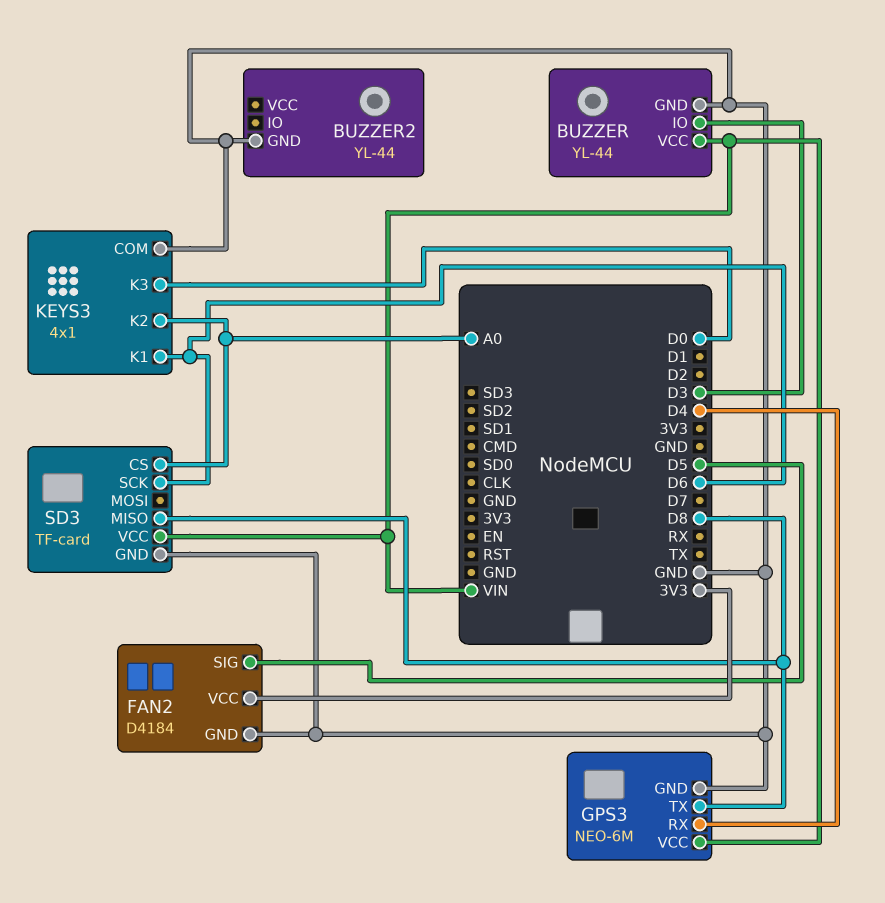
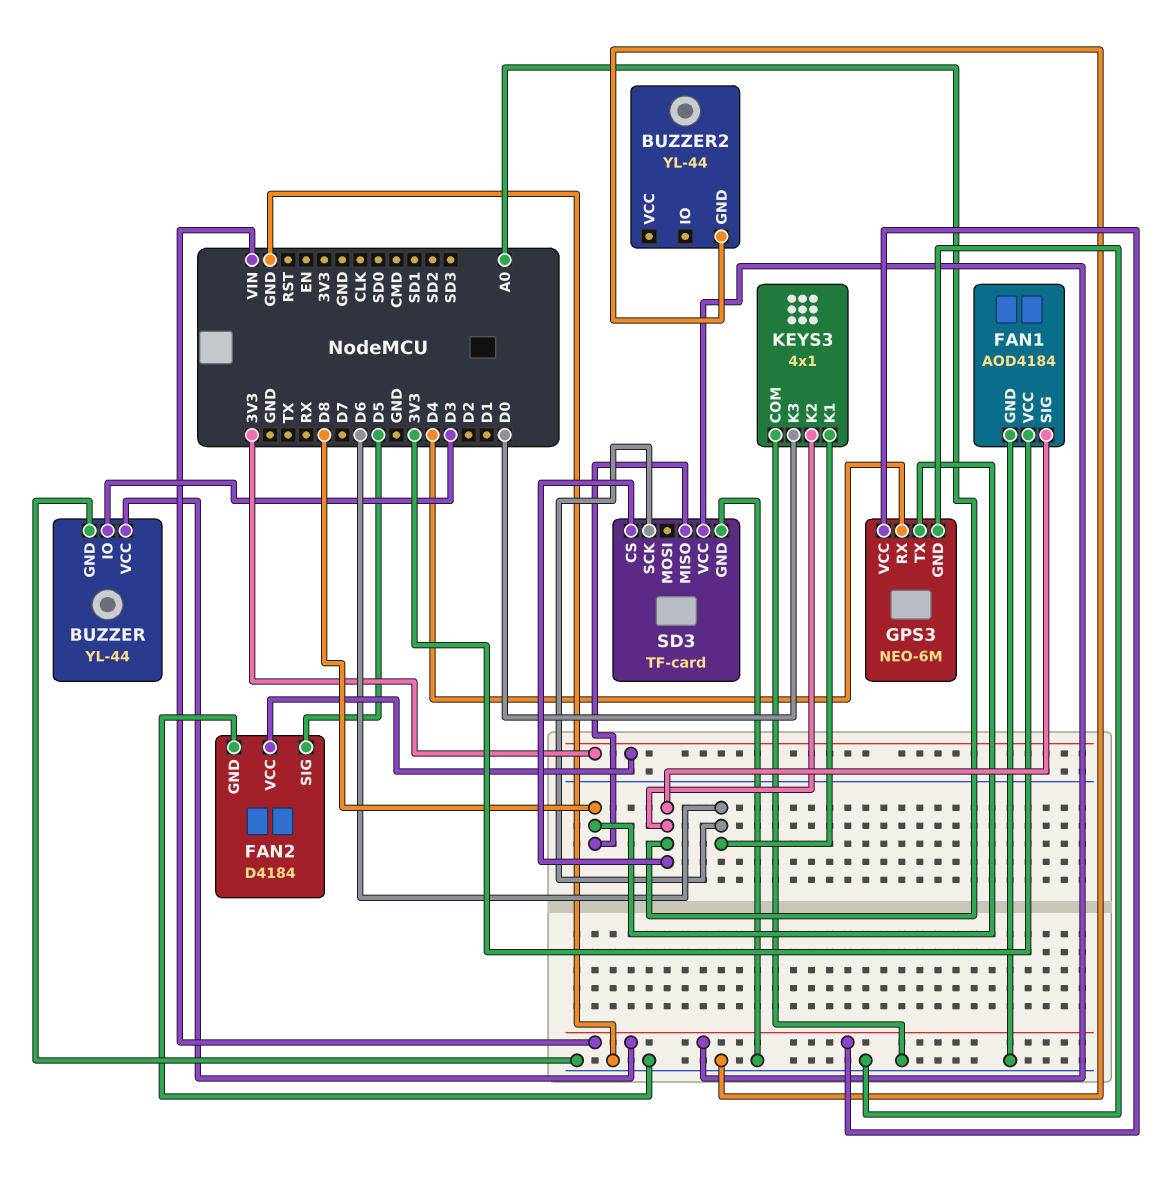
FAN1: none -> AOD4184
FAN1 pin GND: none -> GND
FAN1 pin SIG: none -> A0
FAN1 pin VCC: none -> 3V3

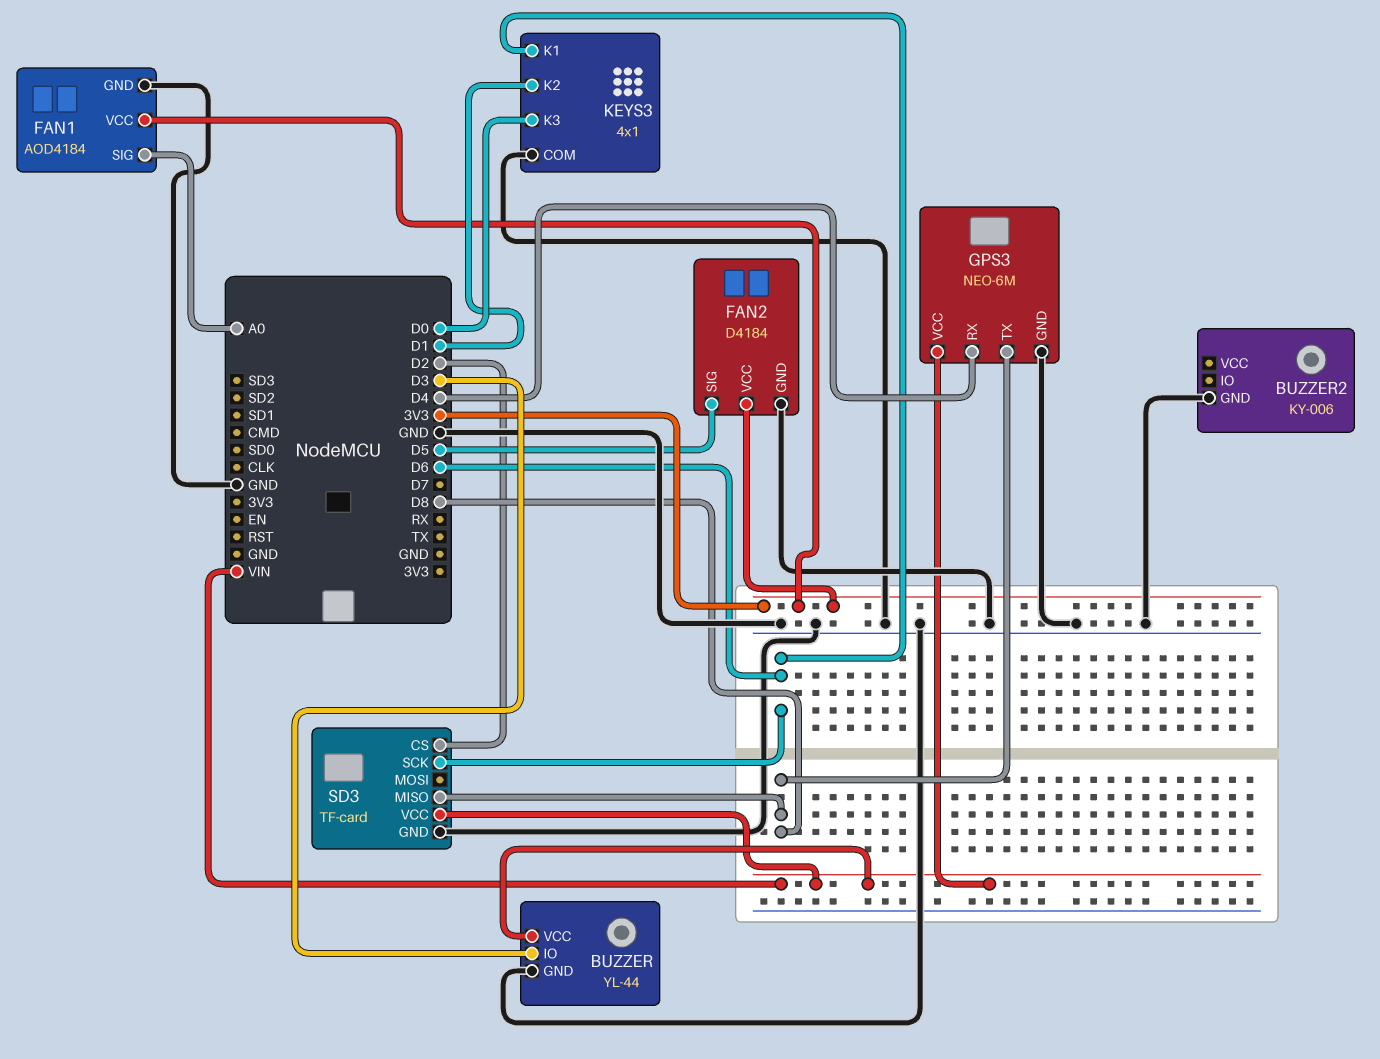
BUZZER2: YL-44 -> KY-006
KEYS3 pin K2: A0 -> D1
SD3 pin CS: A0 -> D2

